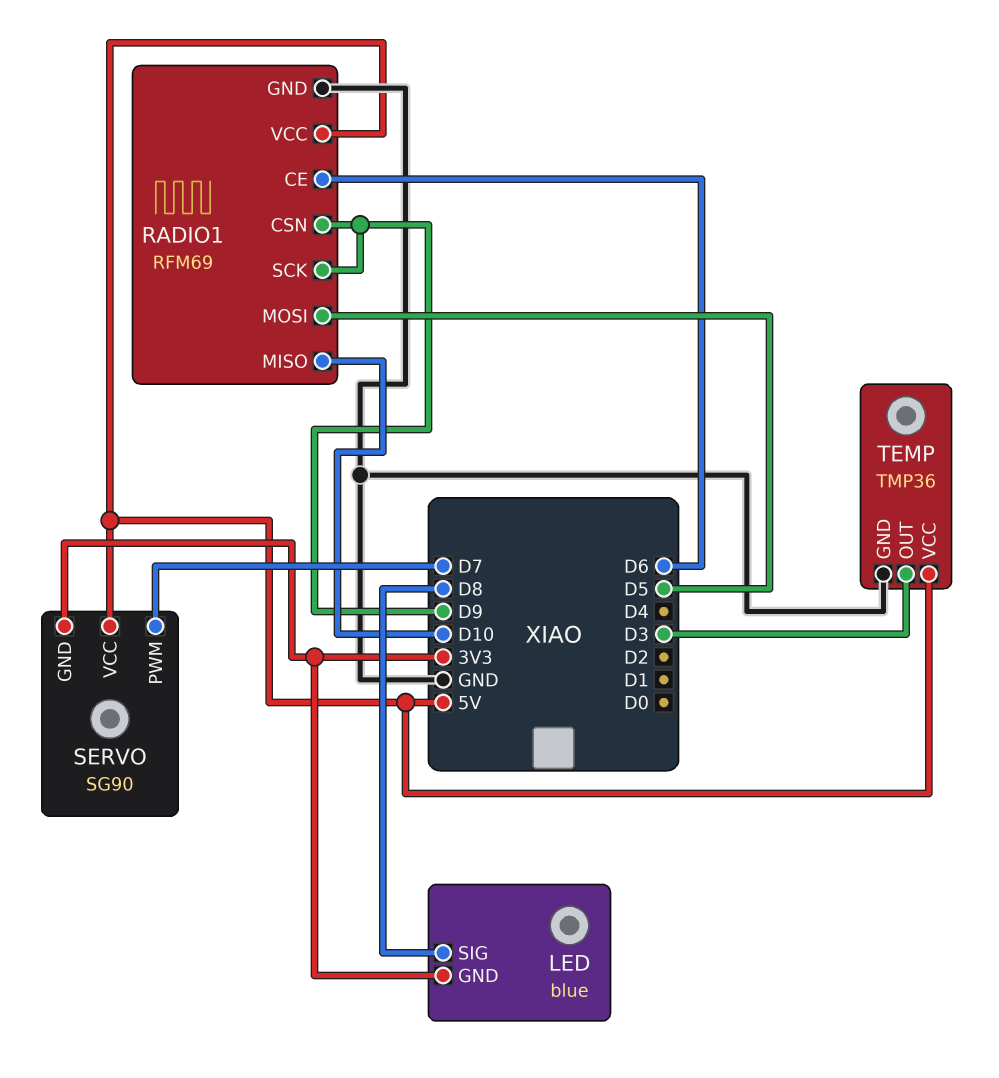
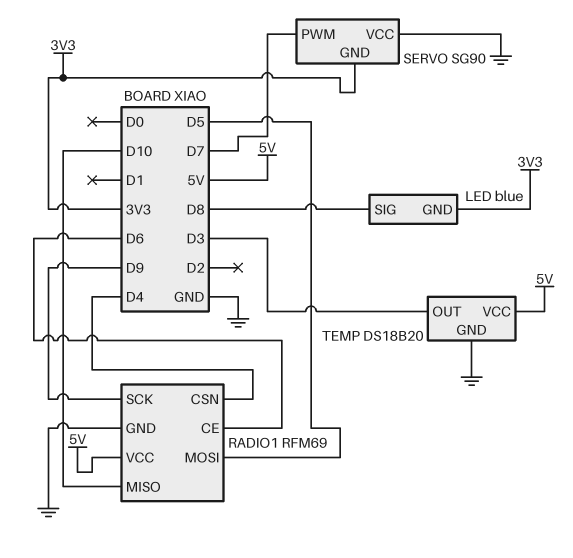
RADIO1 pin CSN: D9 -> D4
SERVO pin VCC: 5V -> GND
TEMP: TMP36 -> DS18B20

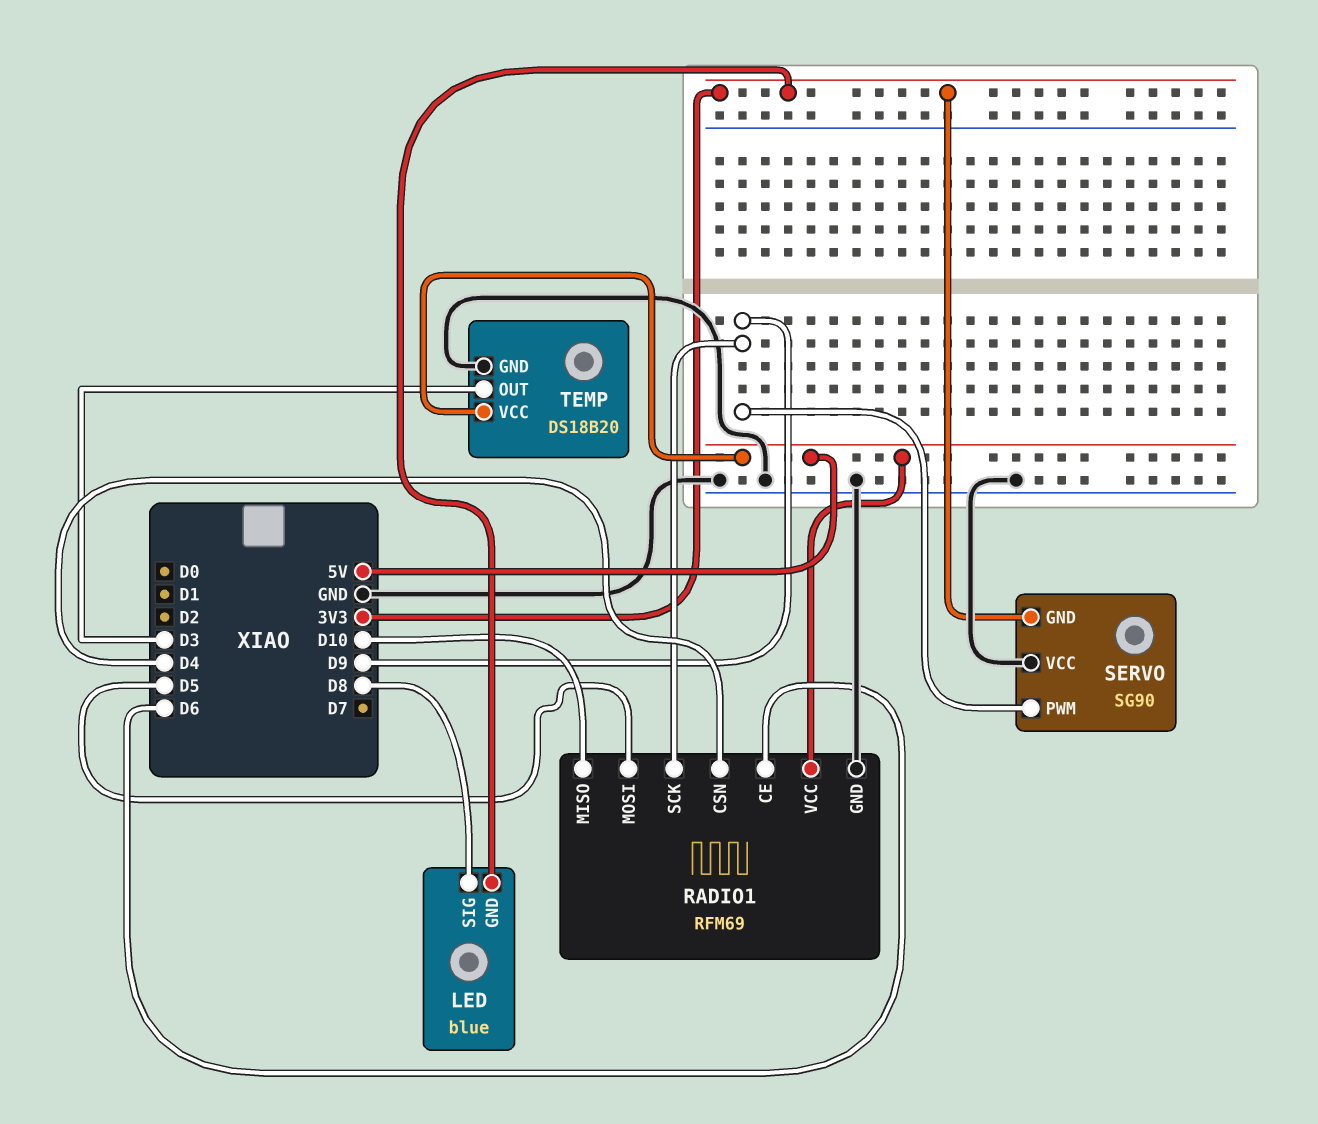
SERVO pin PWM: D7 -> D9

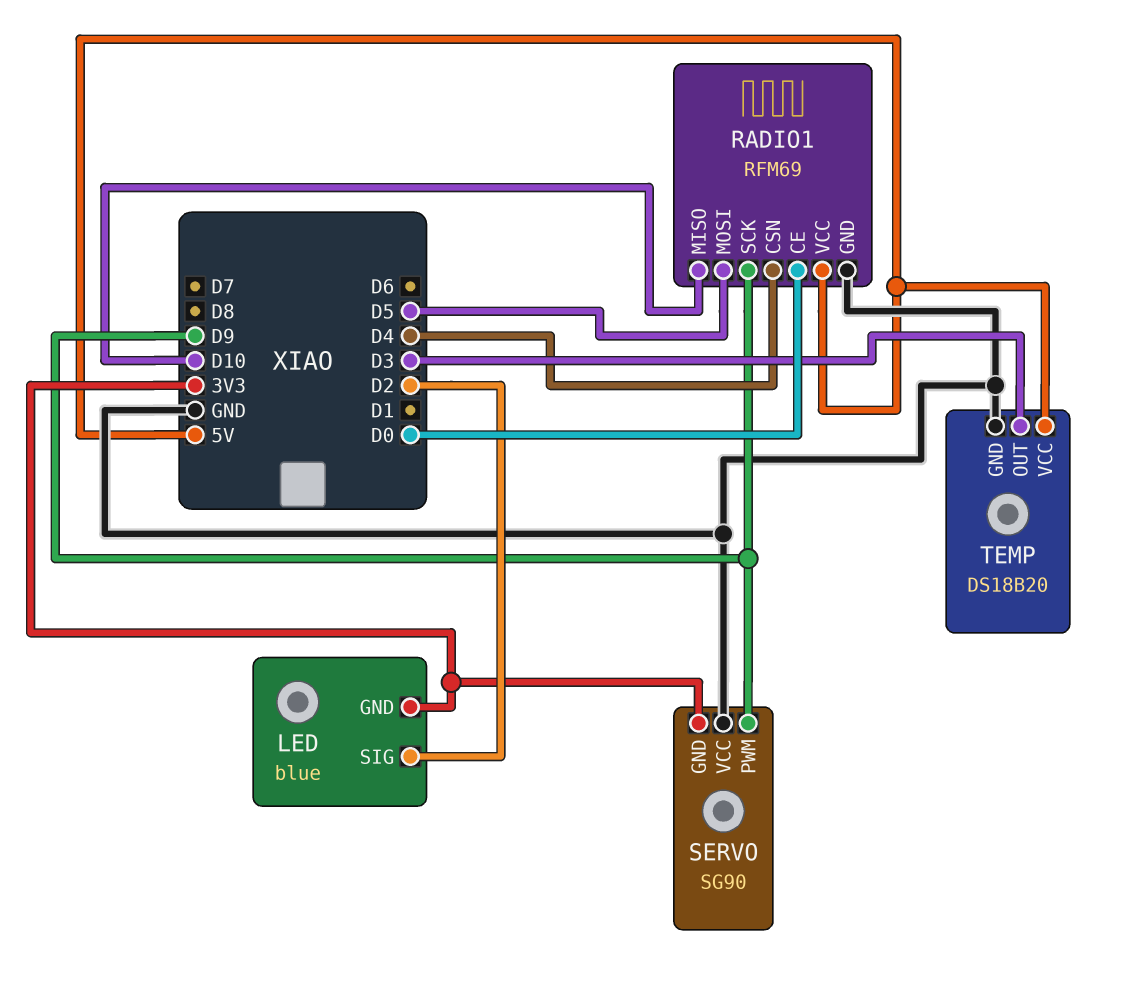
LED pin SIG: D8 -> D2
RADIO1 pin CE: D6 -> D0

